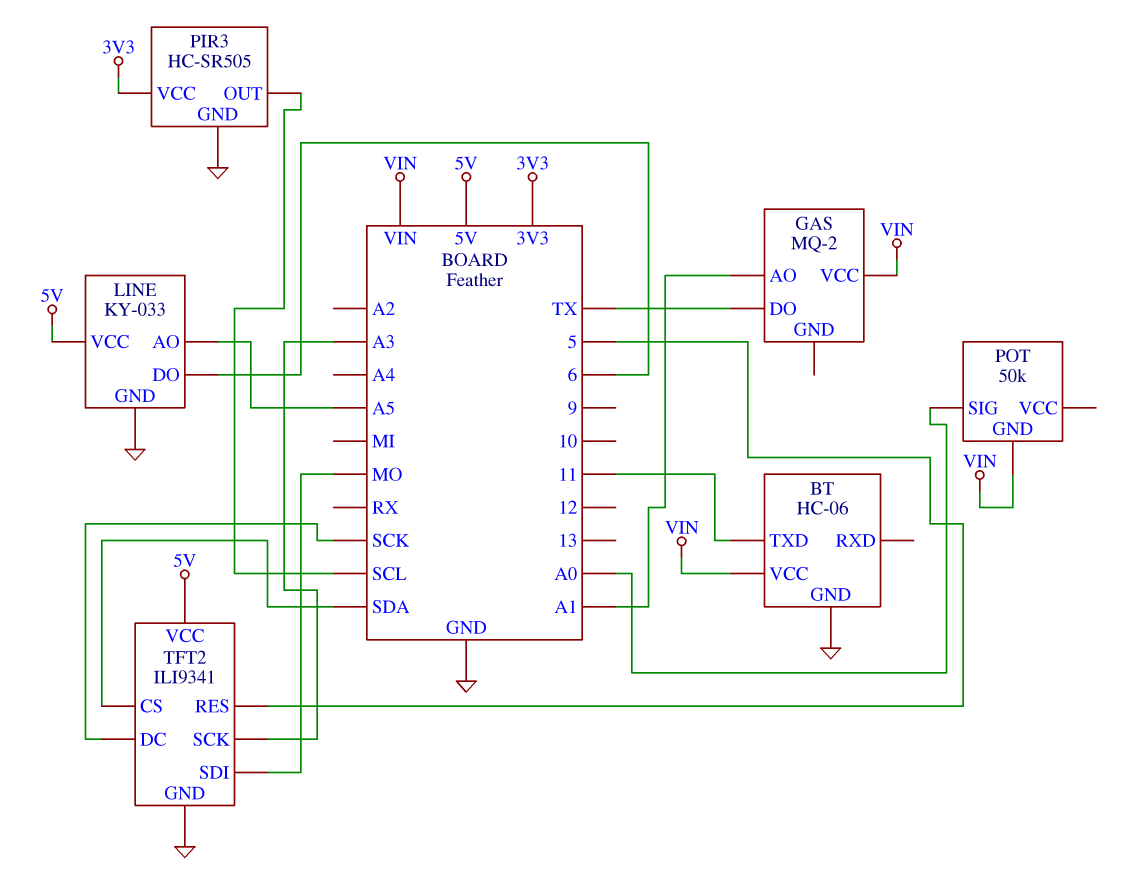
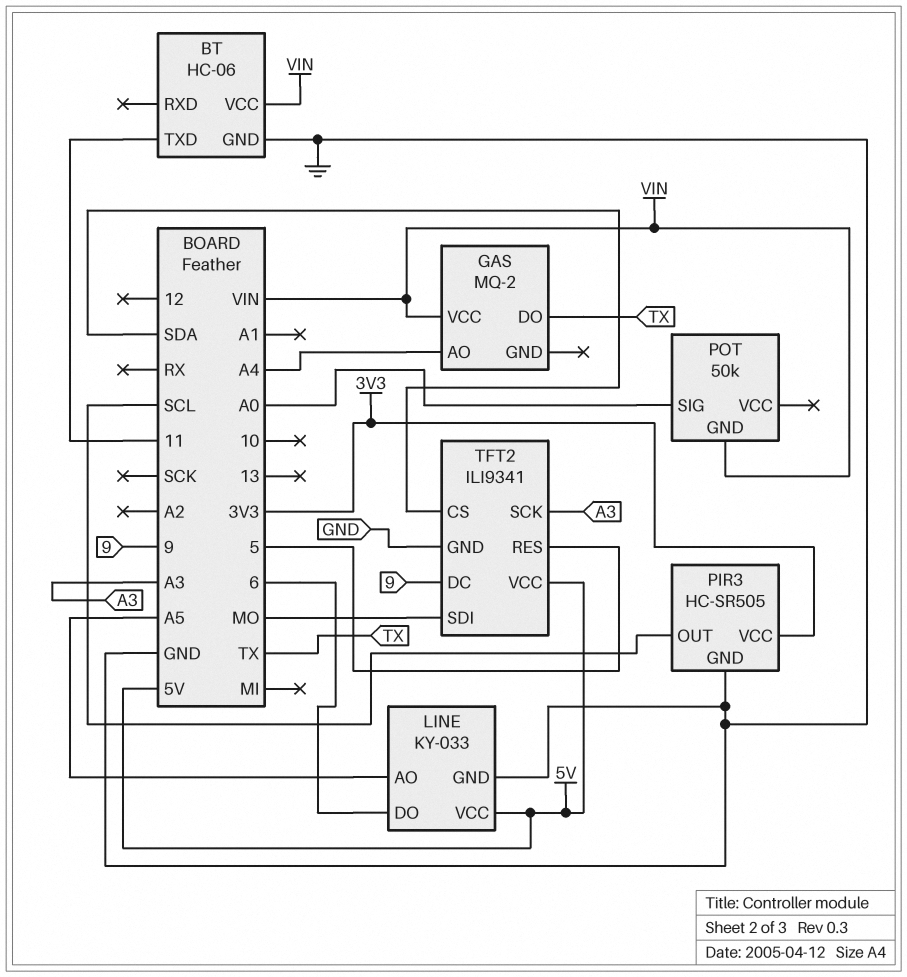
GAS pin AO: A1 -> A4
TFT2 pin DC: SCK -> 9

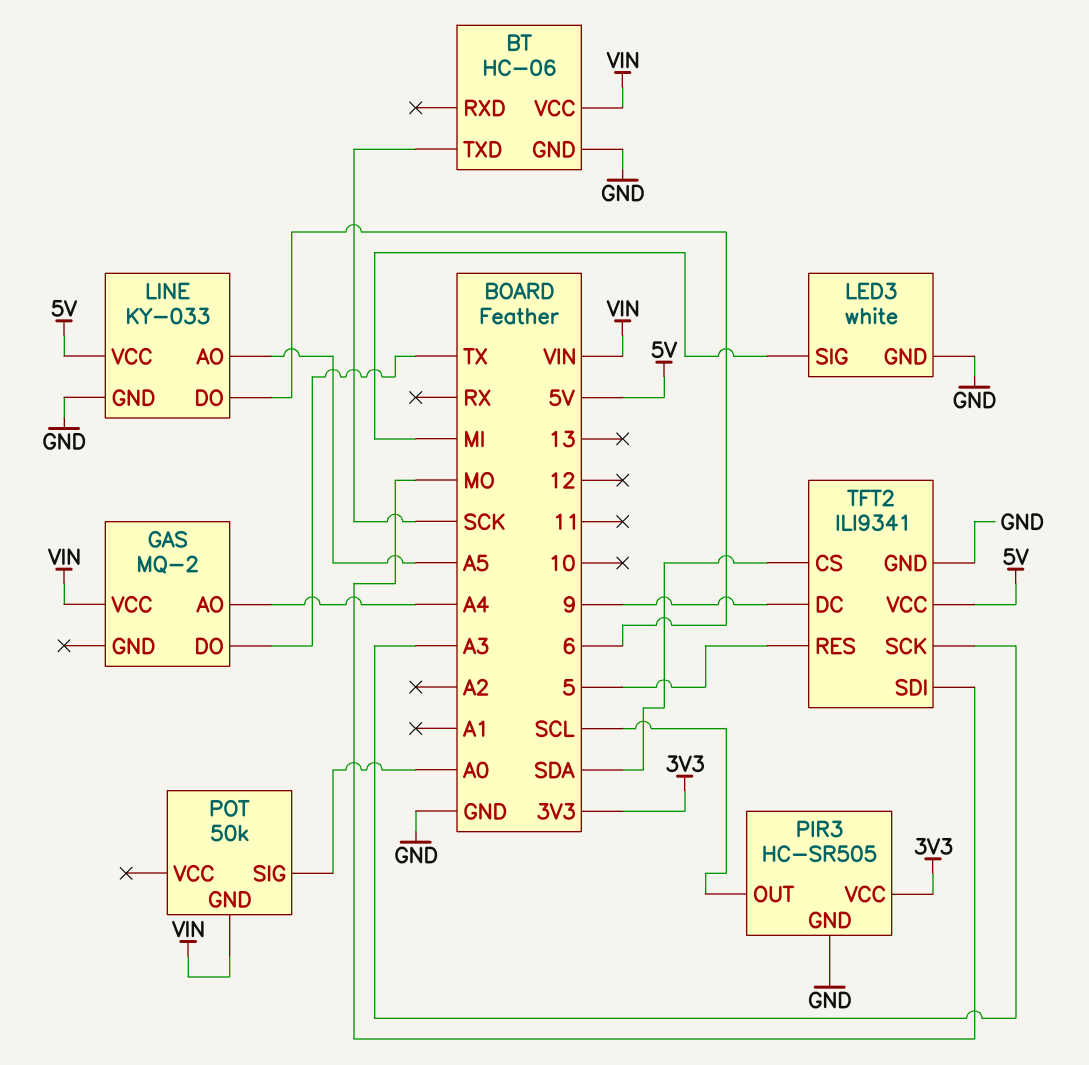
BT pin TXD: 11 -> SCK
LED3: none -> white
LED3 pin GND: none -> GND
LED3 pin SIG: none -> MI

